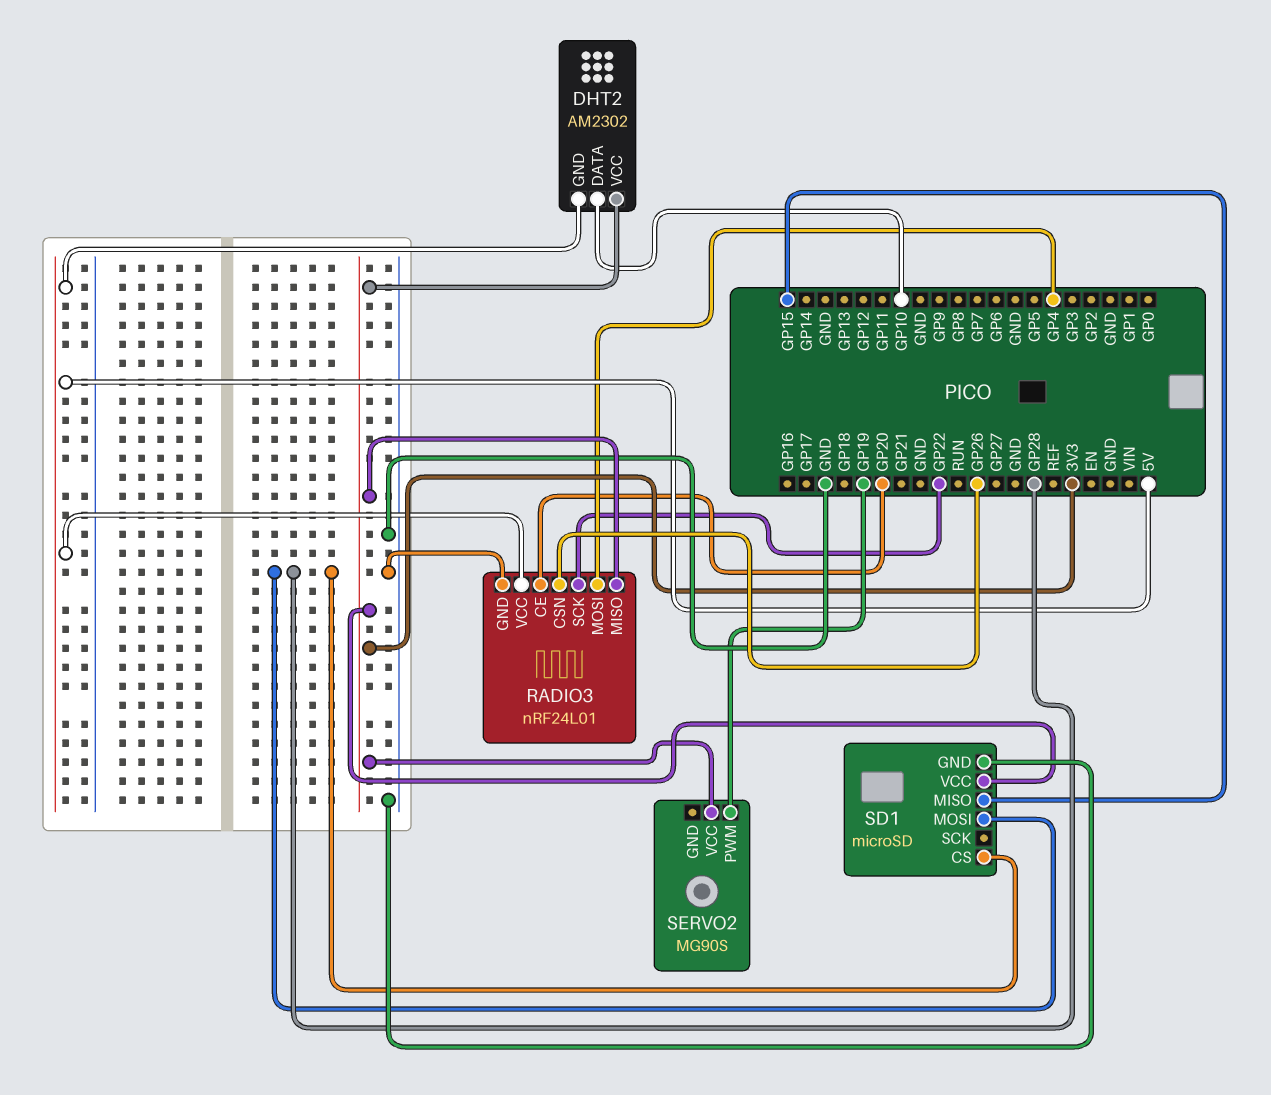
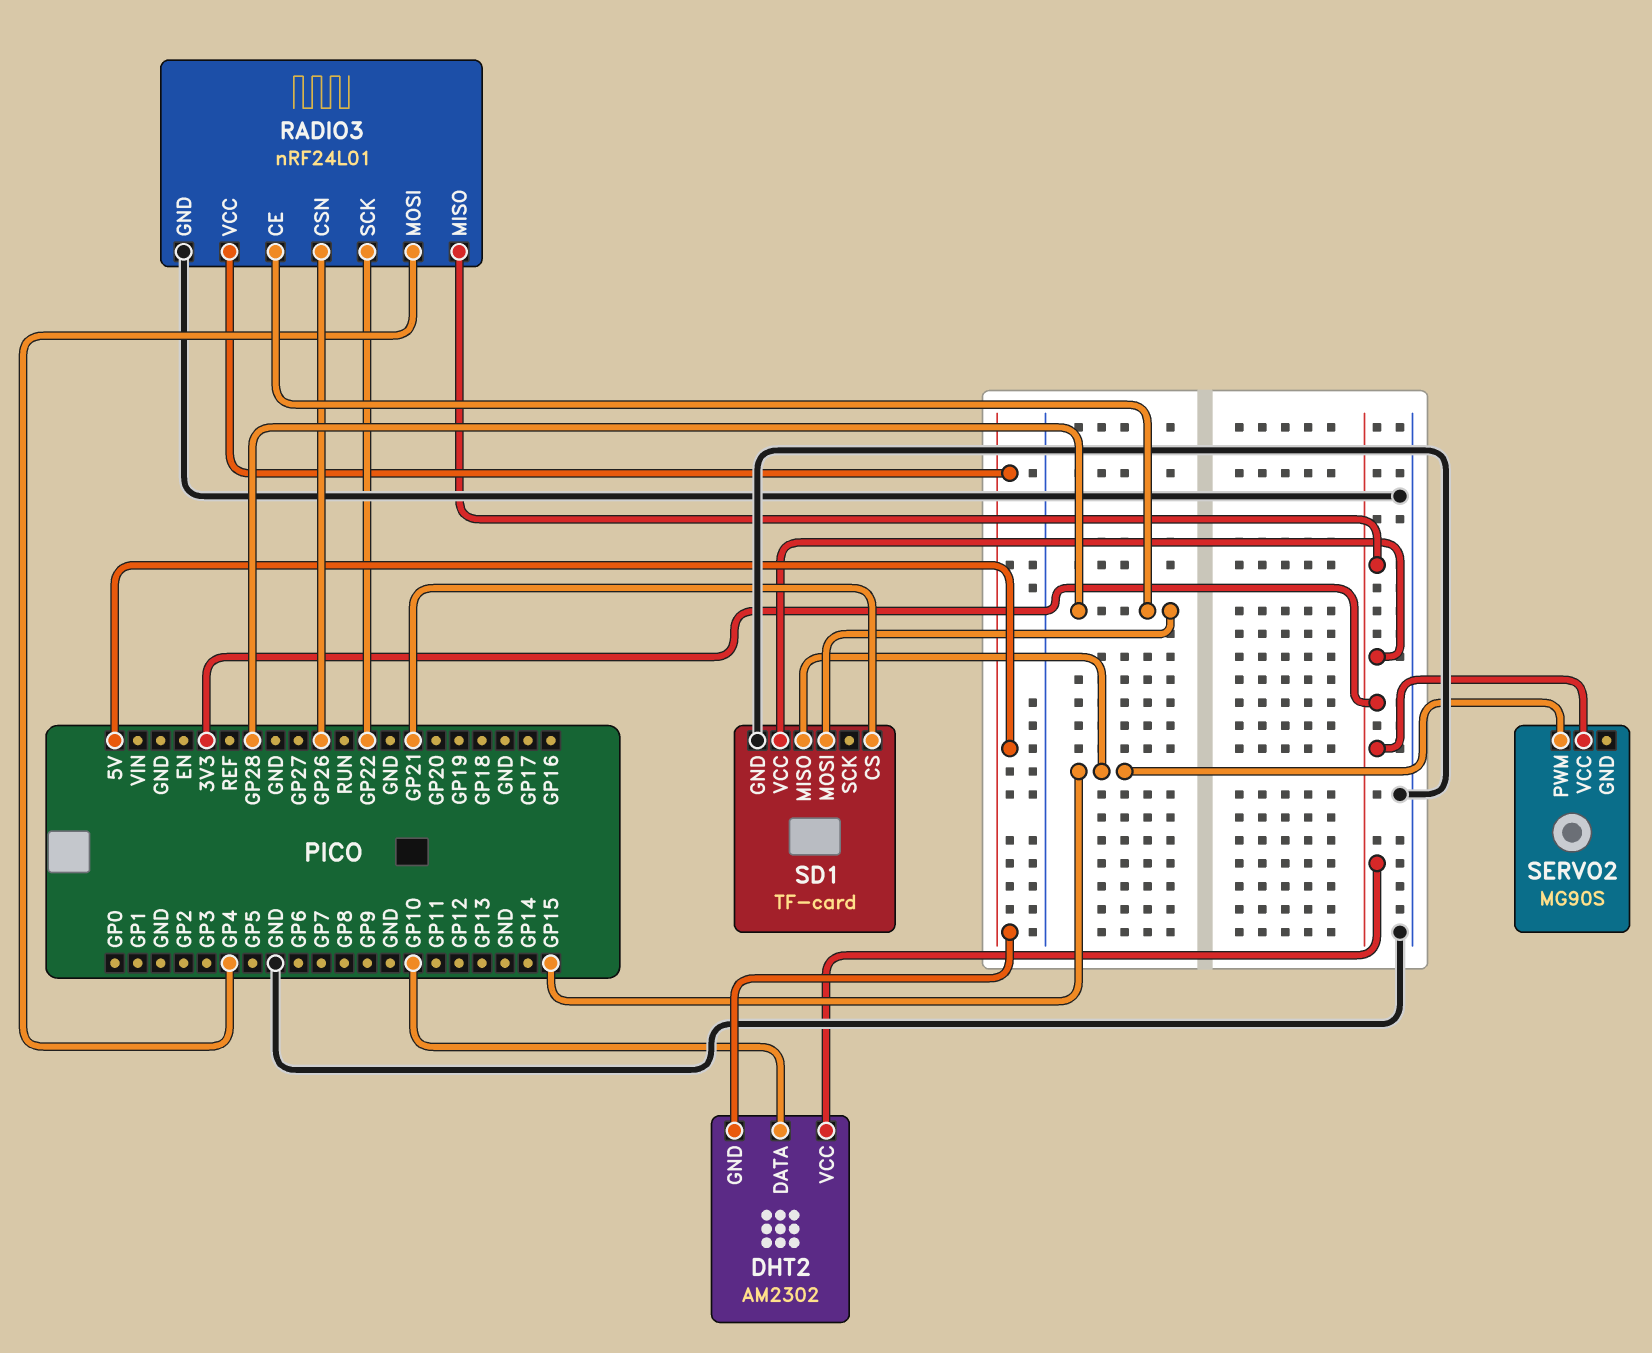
RADIO3 pin CE: GP20 -> GP28
SD1: microSD -> TF-card
SD1 pin CS: GP28 -> GP21
SERVO2 pin PWM: GP19 -> GP15

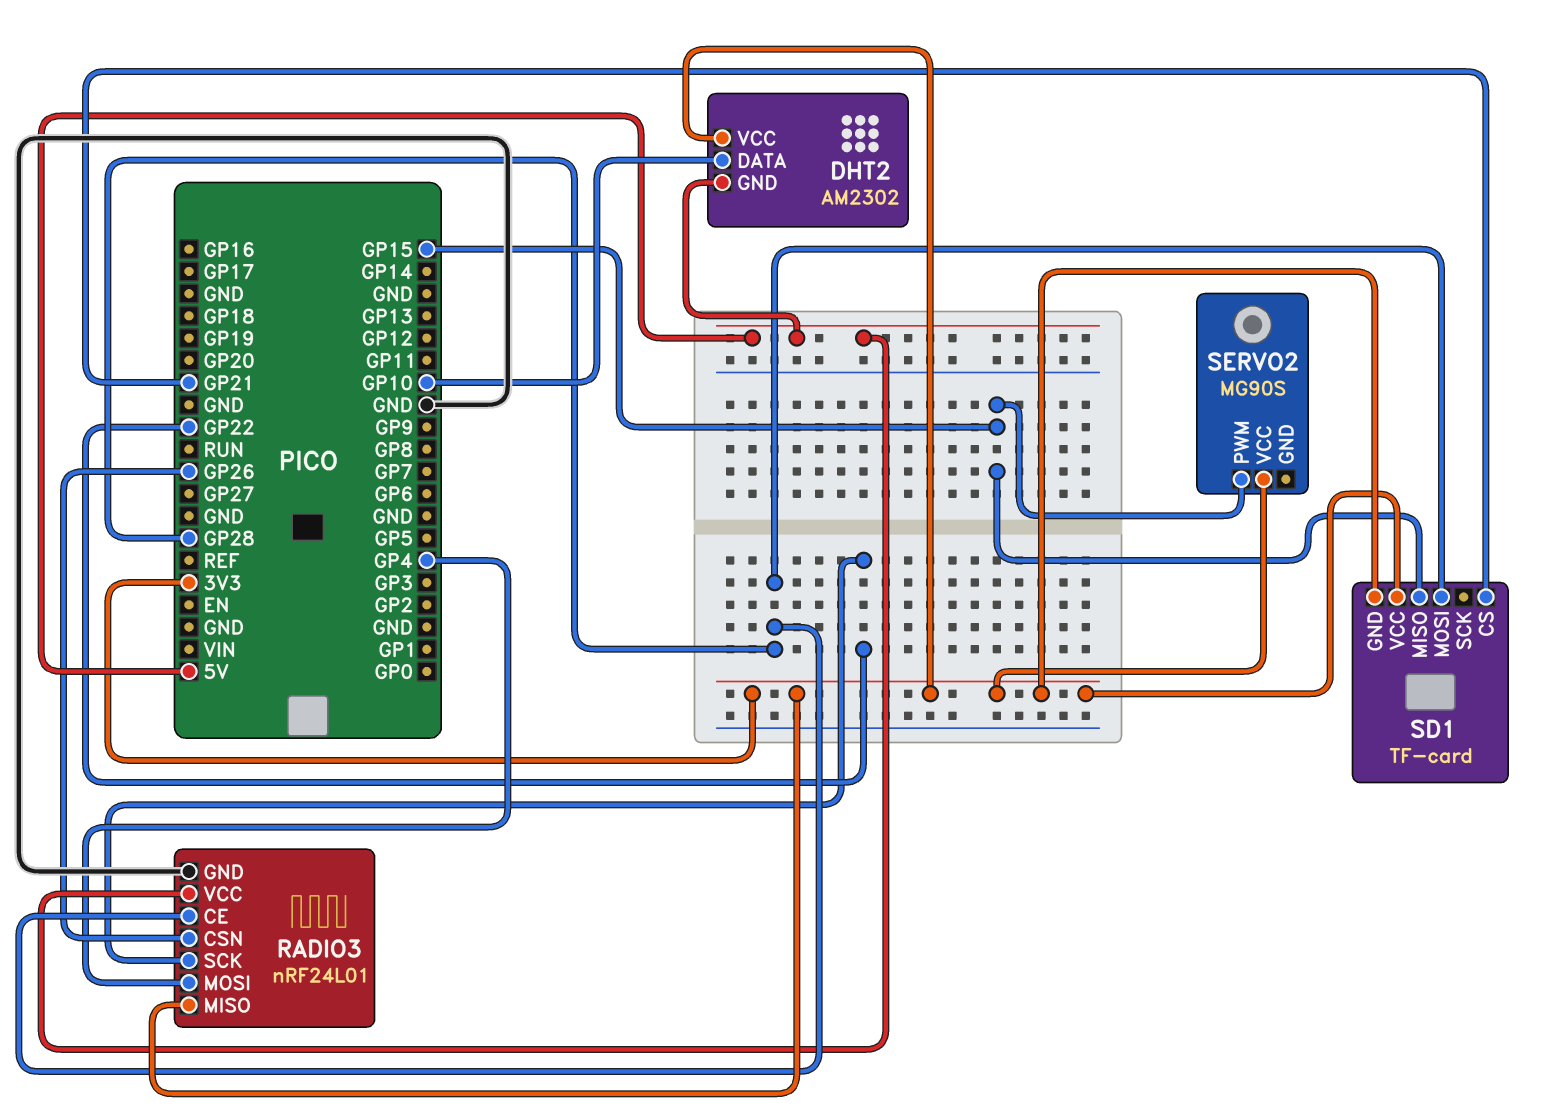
SD1 pin GND: GND -> 3V3

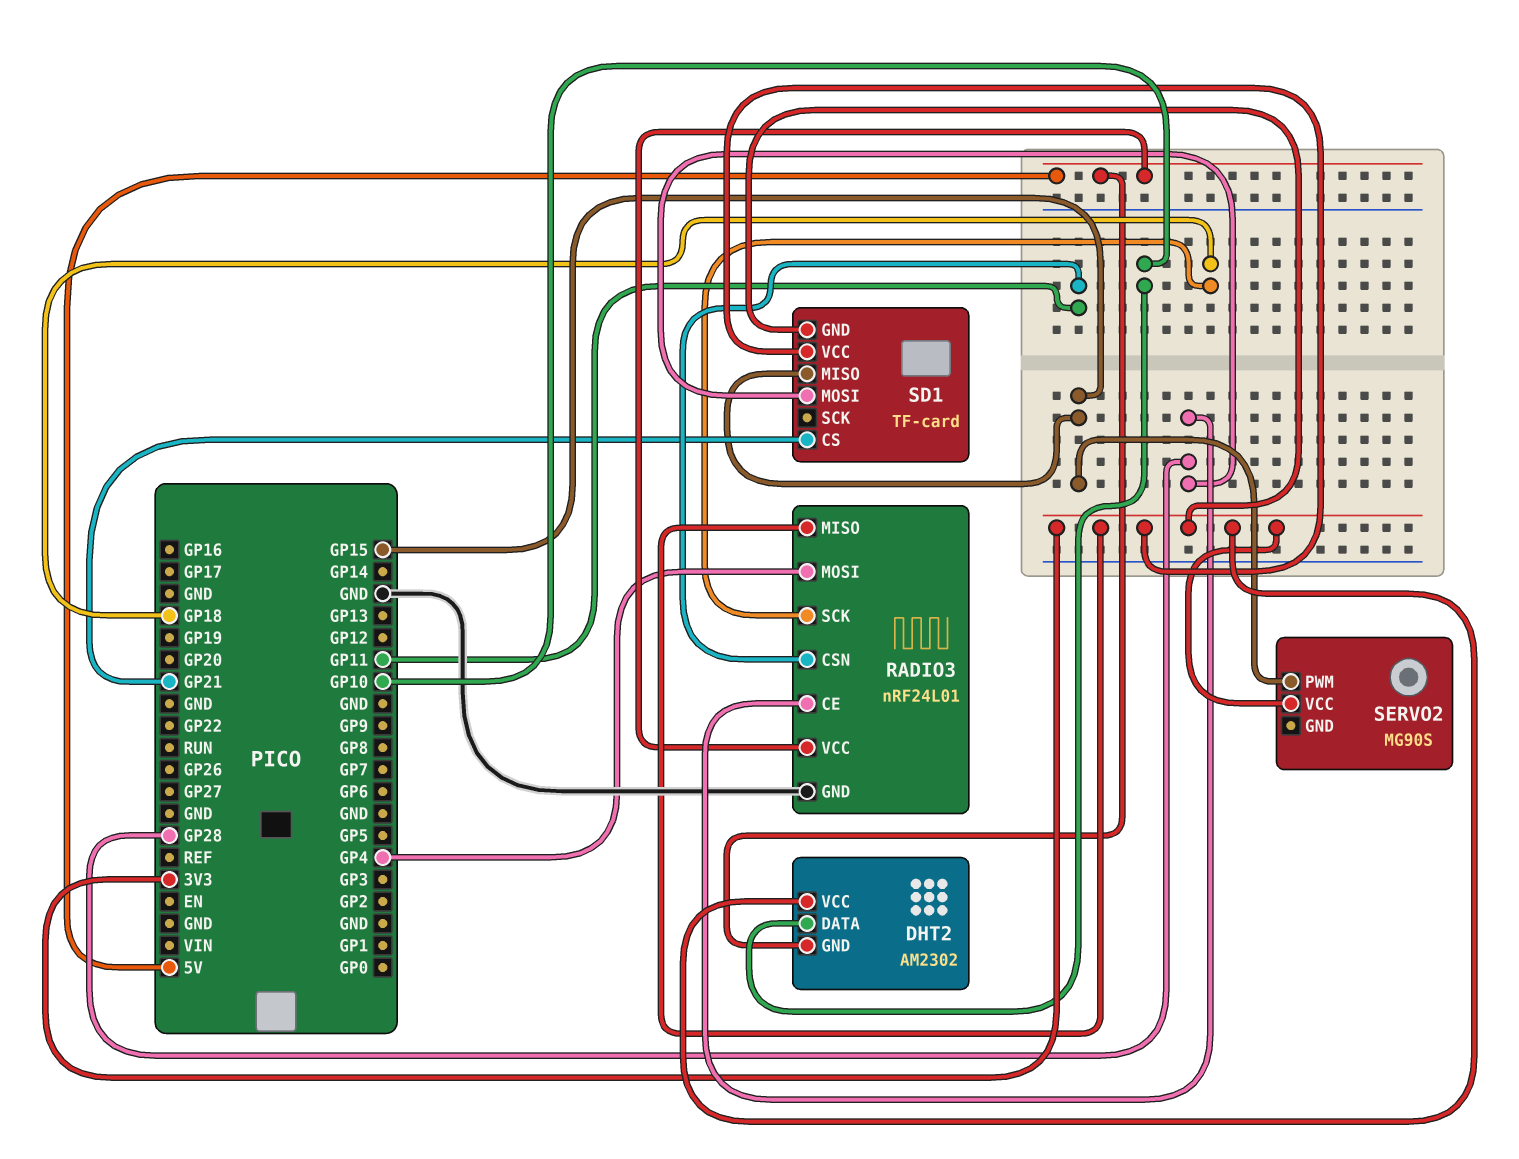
RADIO3 pin CSN: GP26 -> GP11
RADIO3 pin SCK: GP22 -> GP18

